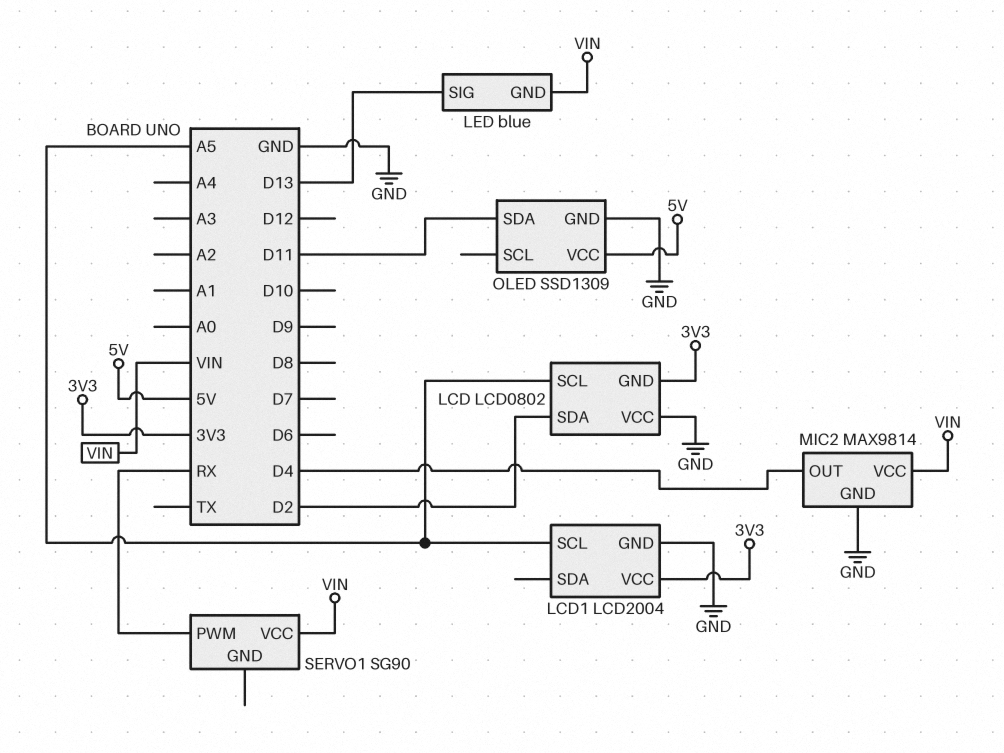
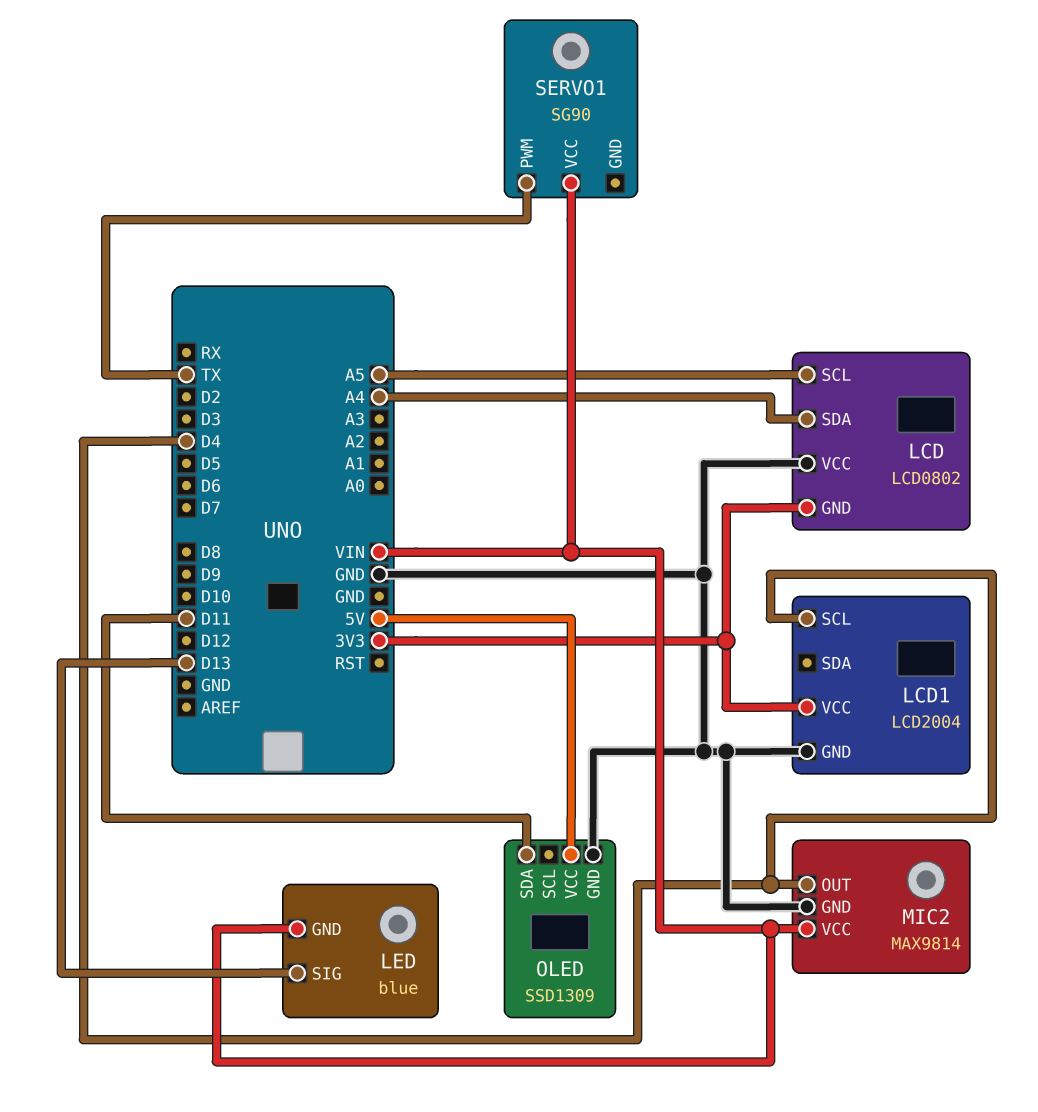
LCD pin SDA: D2 -> A4
LCD1 pin SCL: A5 -> D4
SERVO1 pin PWM: RX -> TX

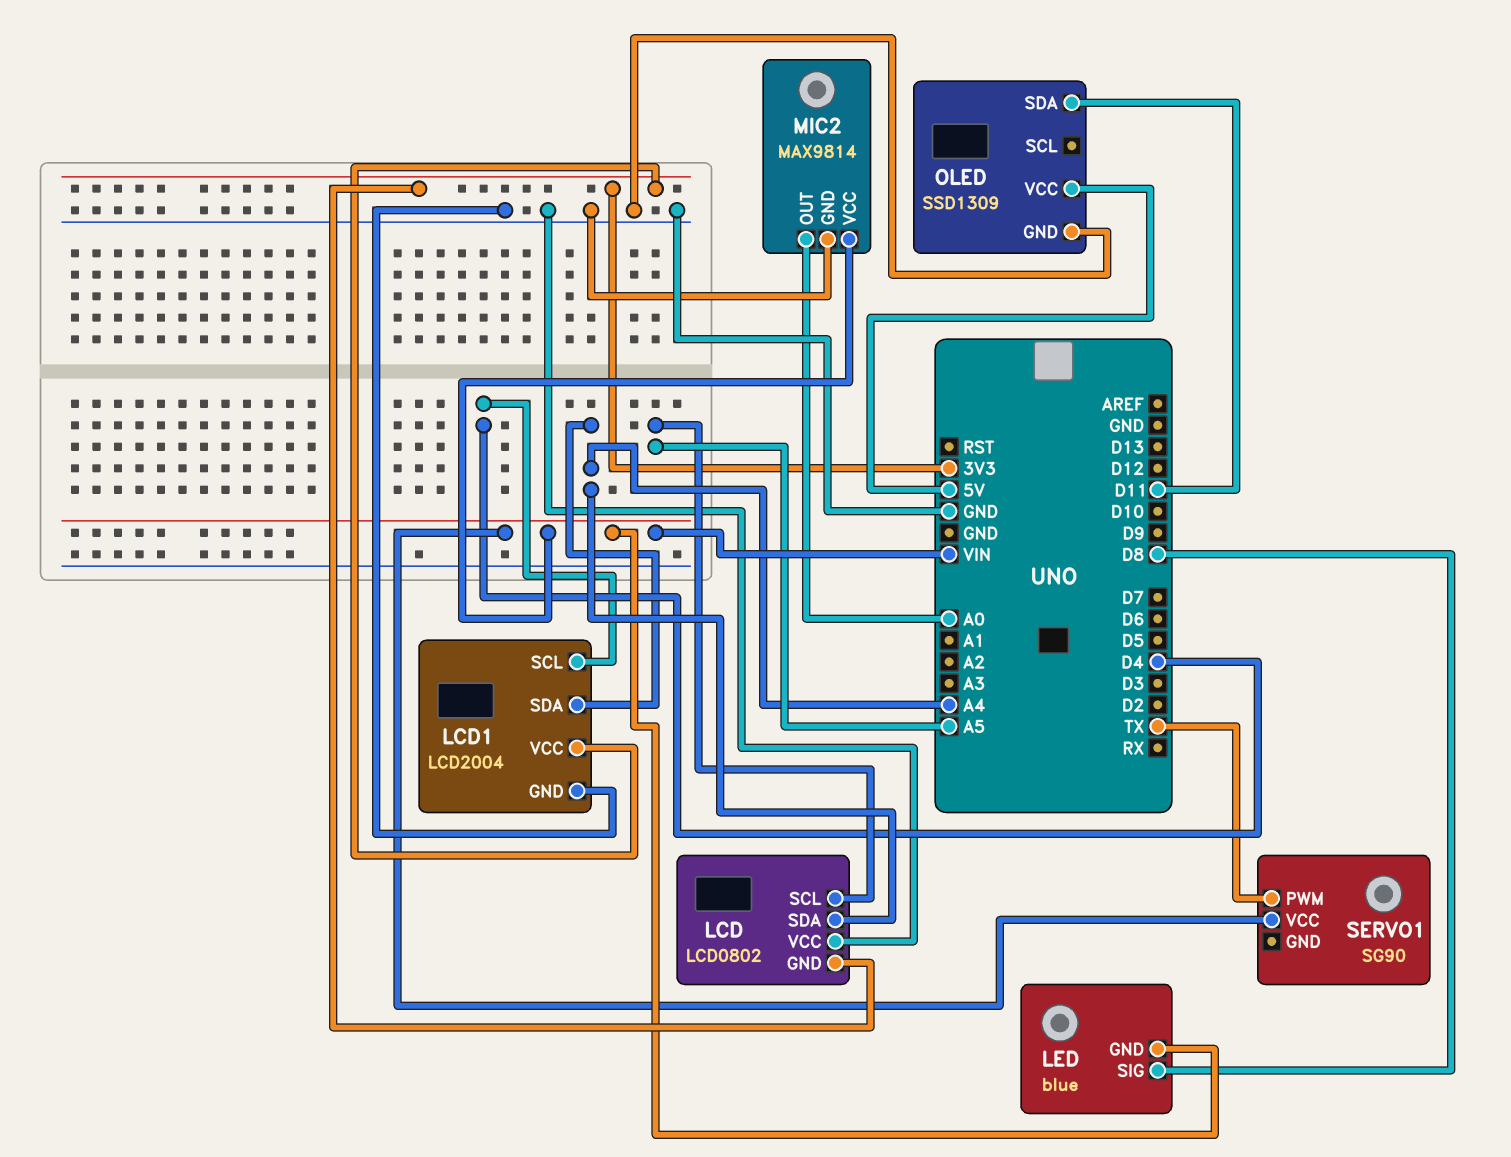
LCD1 pin SDA: none -> A4
LED pin SIG: D13 -> D8
MIC2 pin OUT: D4 -> A0

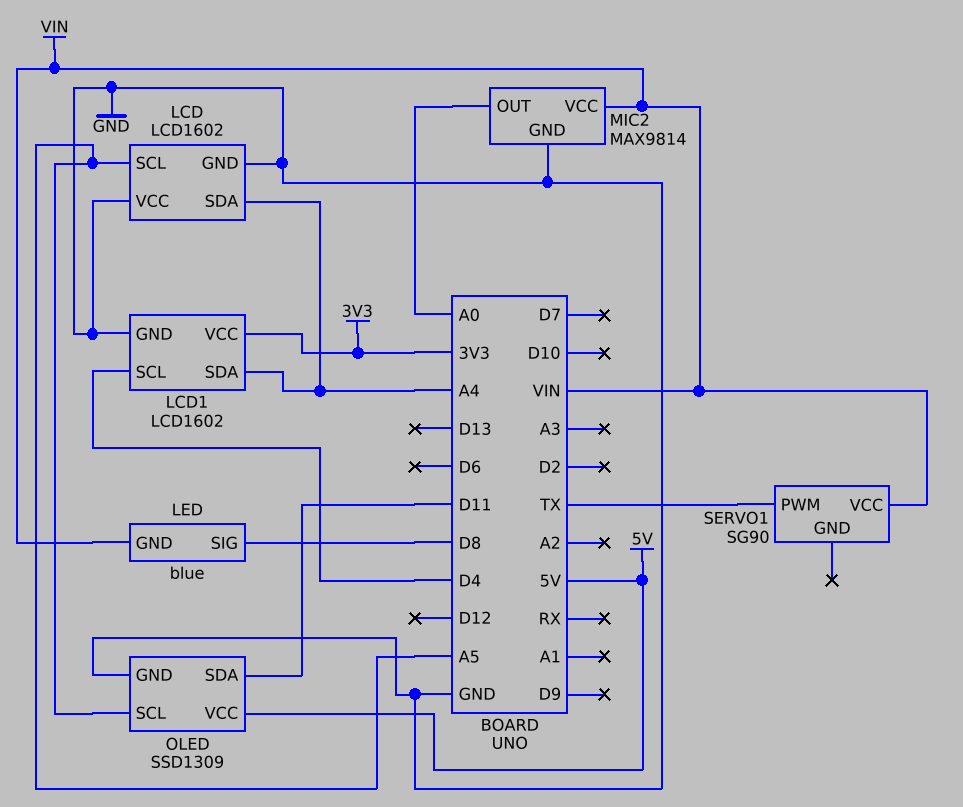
LCD: LCD0802 -> LCD1602
LCD pin GND: 3V3 -> GND
LCD1: LCD2004 -> LCD1602
OLED pin SCL: none -> A5

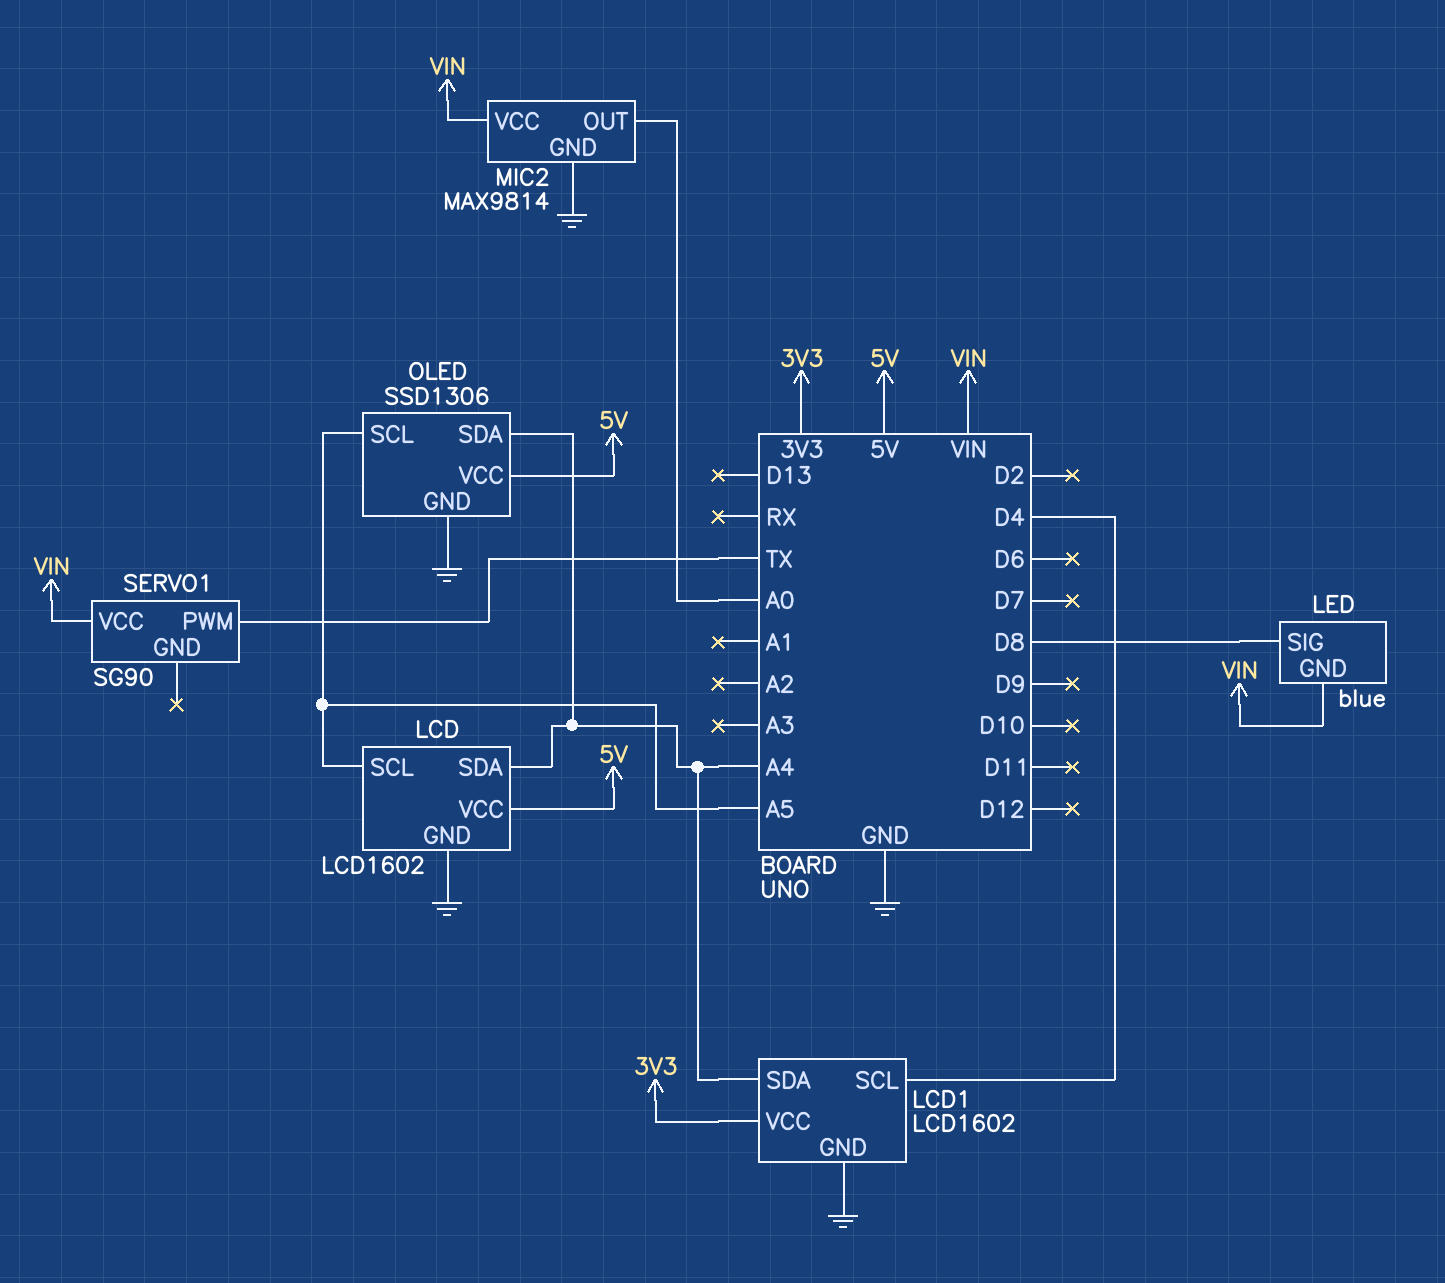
LCD pin VCC: GND -> 5V
OLED: SSD1309 -> SSD1306
OLED pin SDA: D11 -> A4

